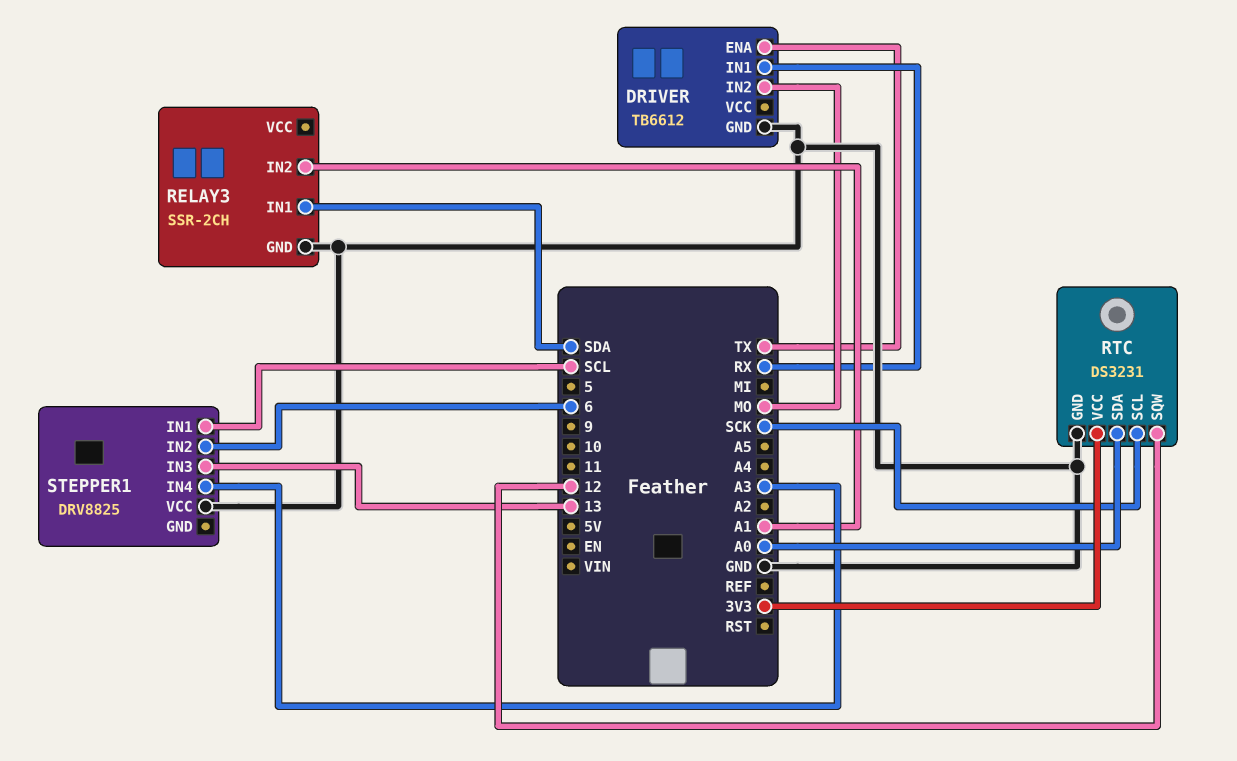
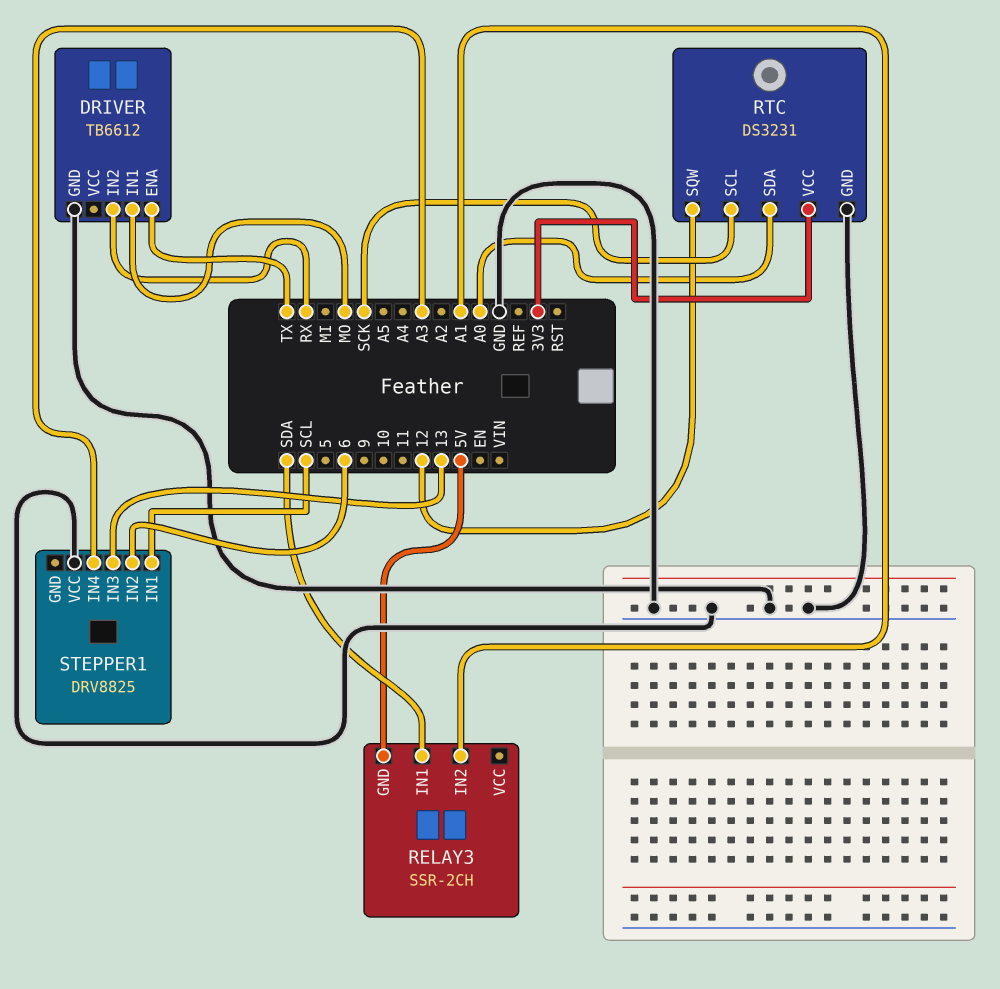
DRIVER pin IN1: RX -> MO
DRIVER pin IN2: MO -> RX
RELAY3 pin GND: GND -> 5V

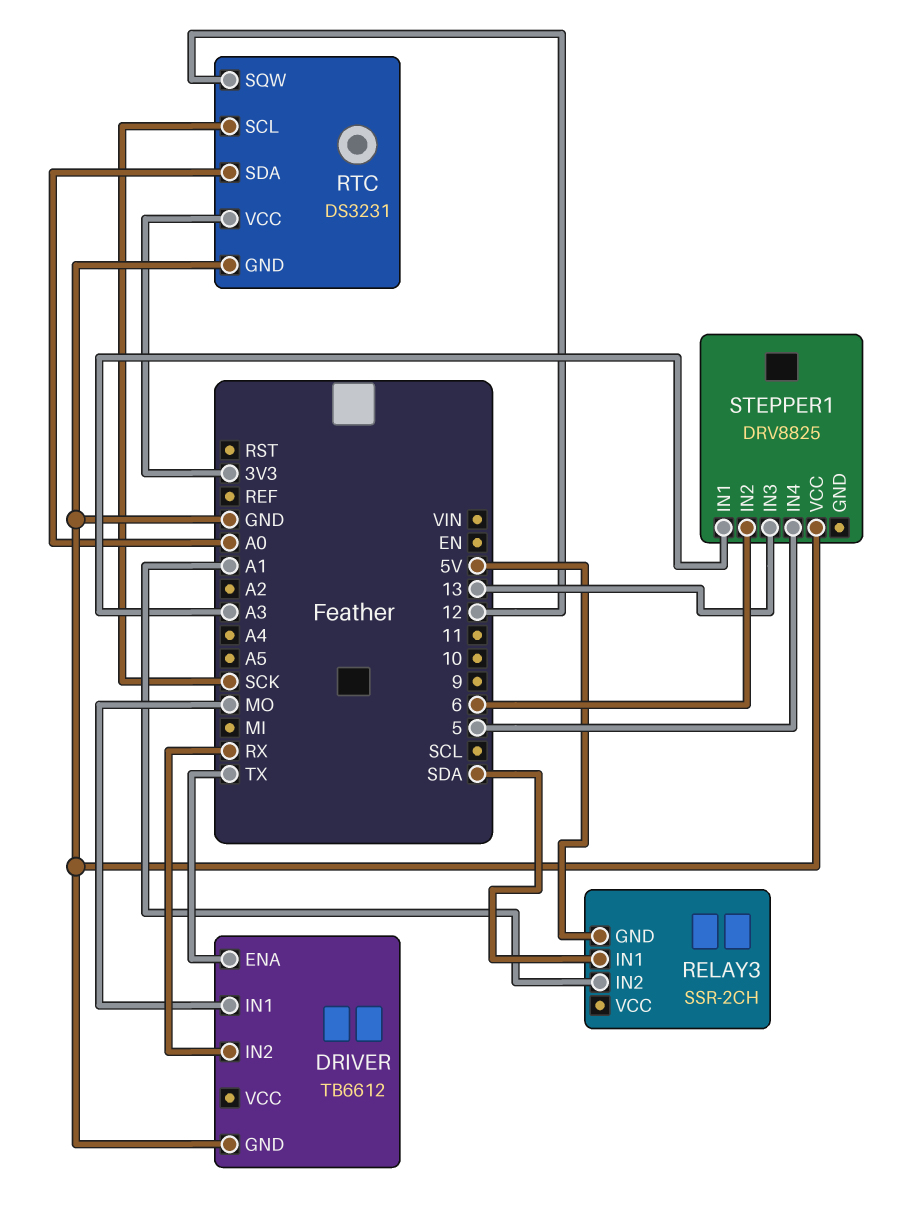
STEPPER1 pin IN1: SCL -> A3
STEPPER1 pin IN4: A3 -> 5

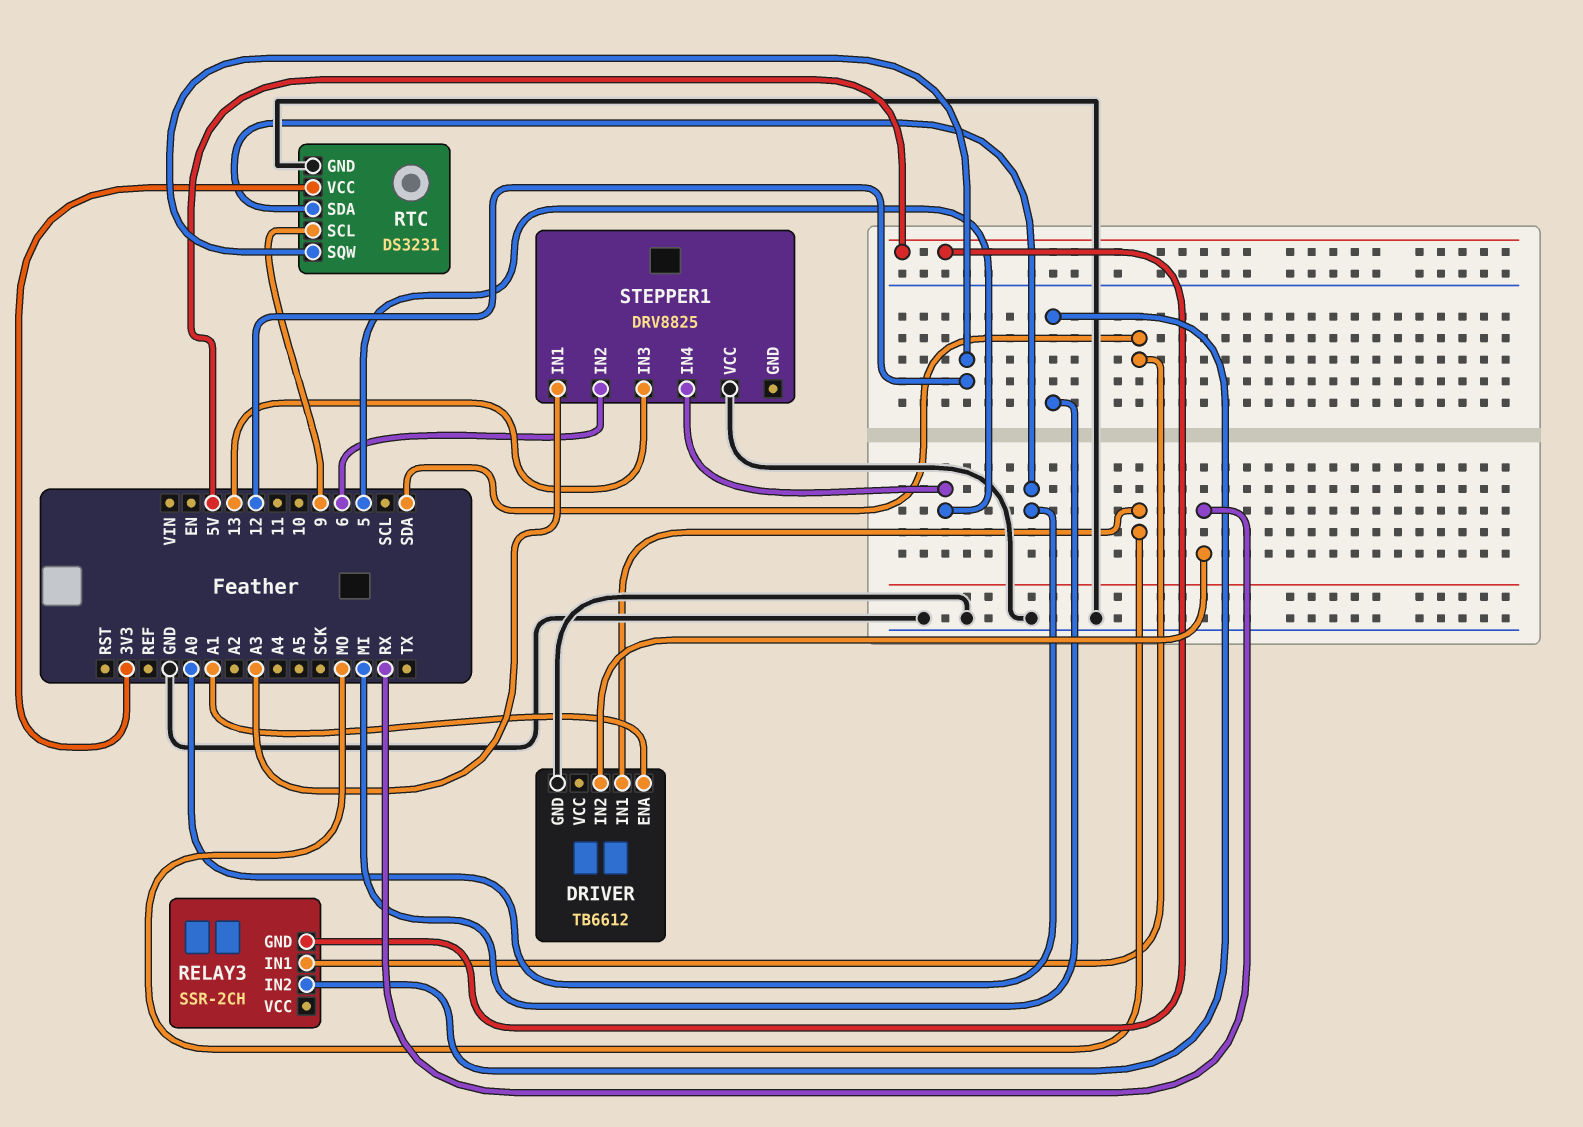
DRIVER pin ENA: TX -> A1
RELAY3 pin IN2: A1 -> MI
RTC pin SCL: SCK -> 9

